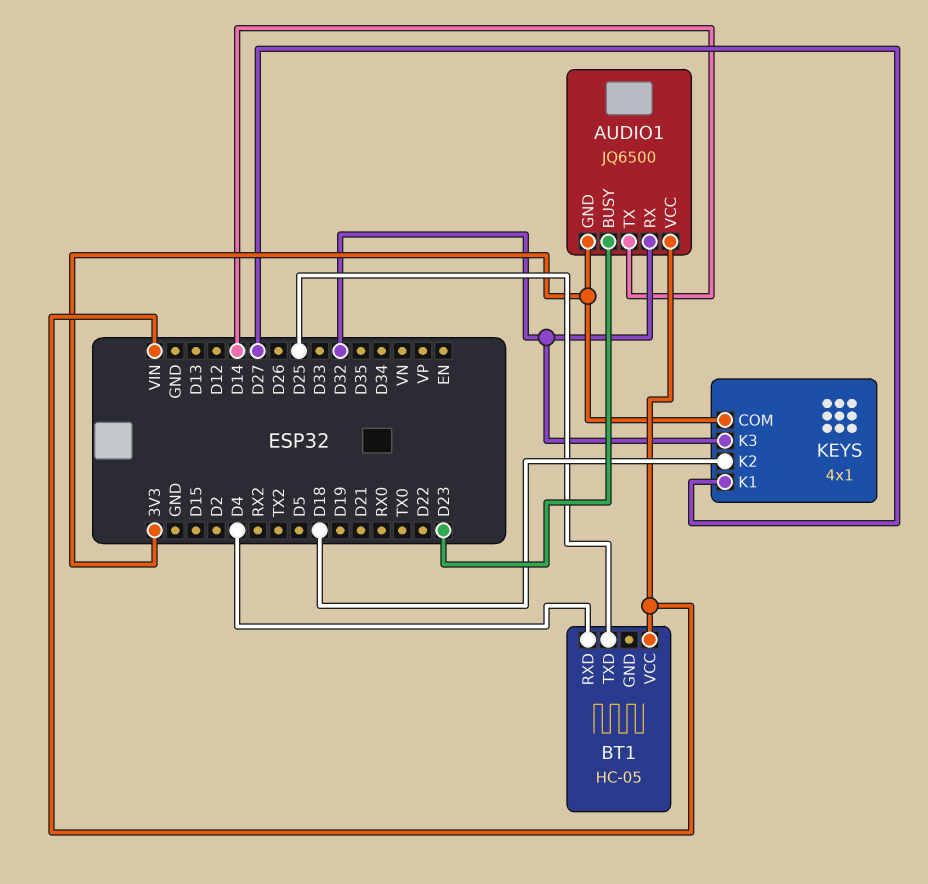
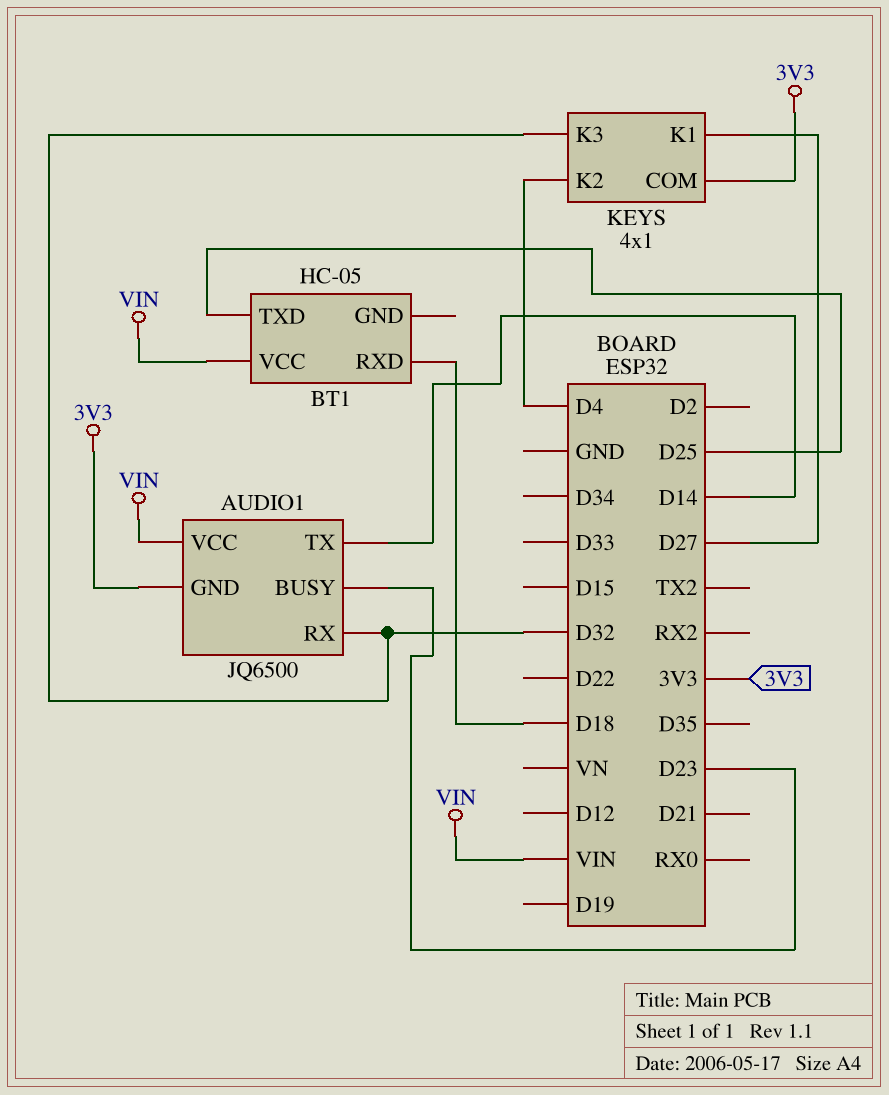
BT1 pin RXD: D4 -> D18
KEYS pin K2: D18 -> D4

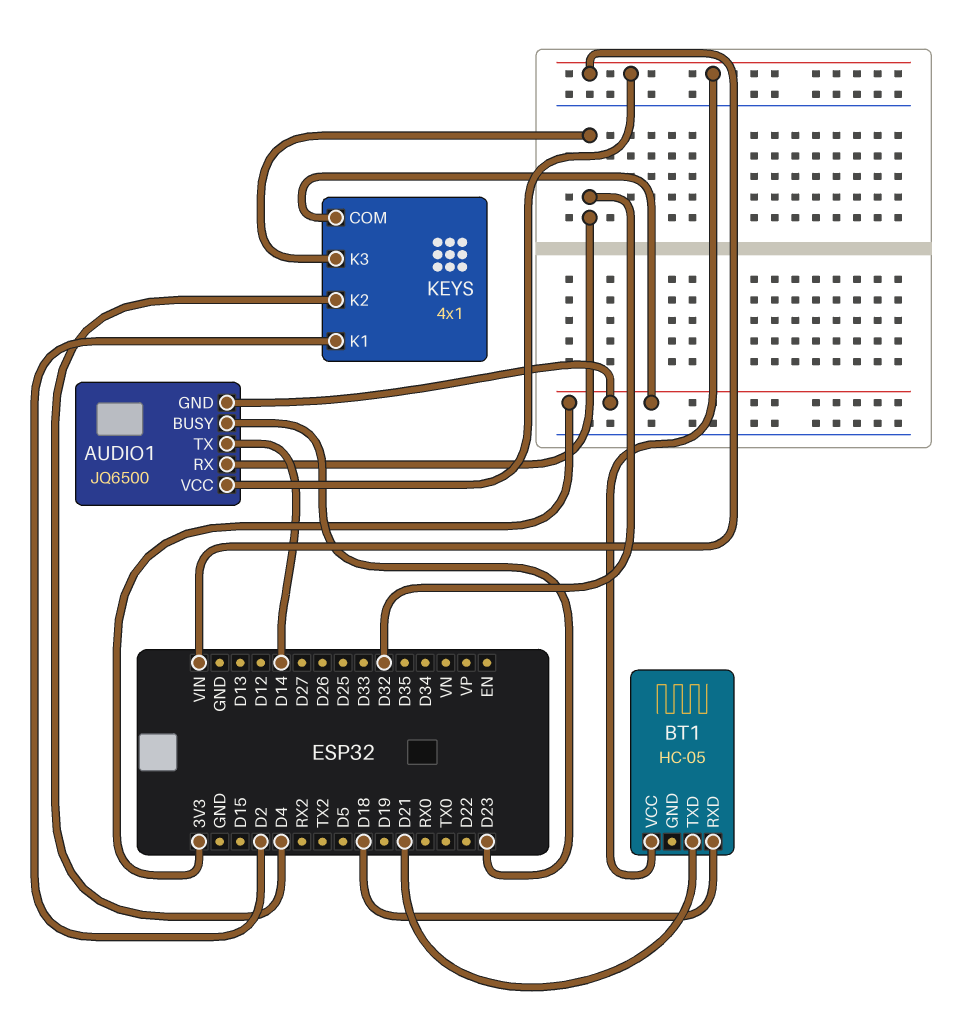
BT1 pin TXD: D25 -> D21
KEYS pin K1: D27 -> D2

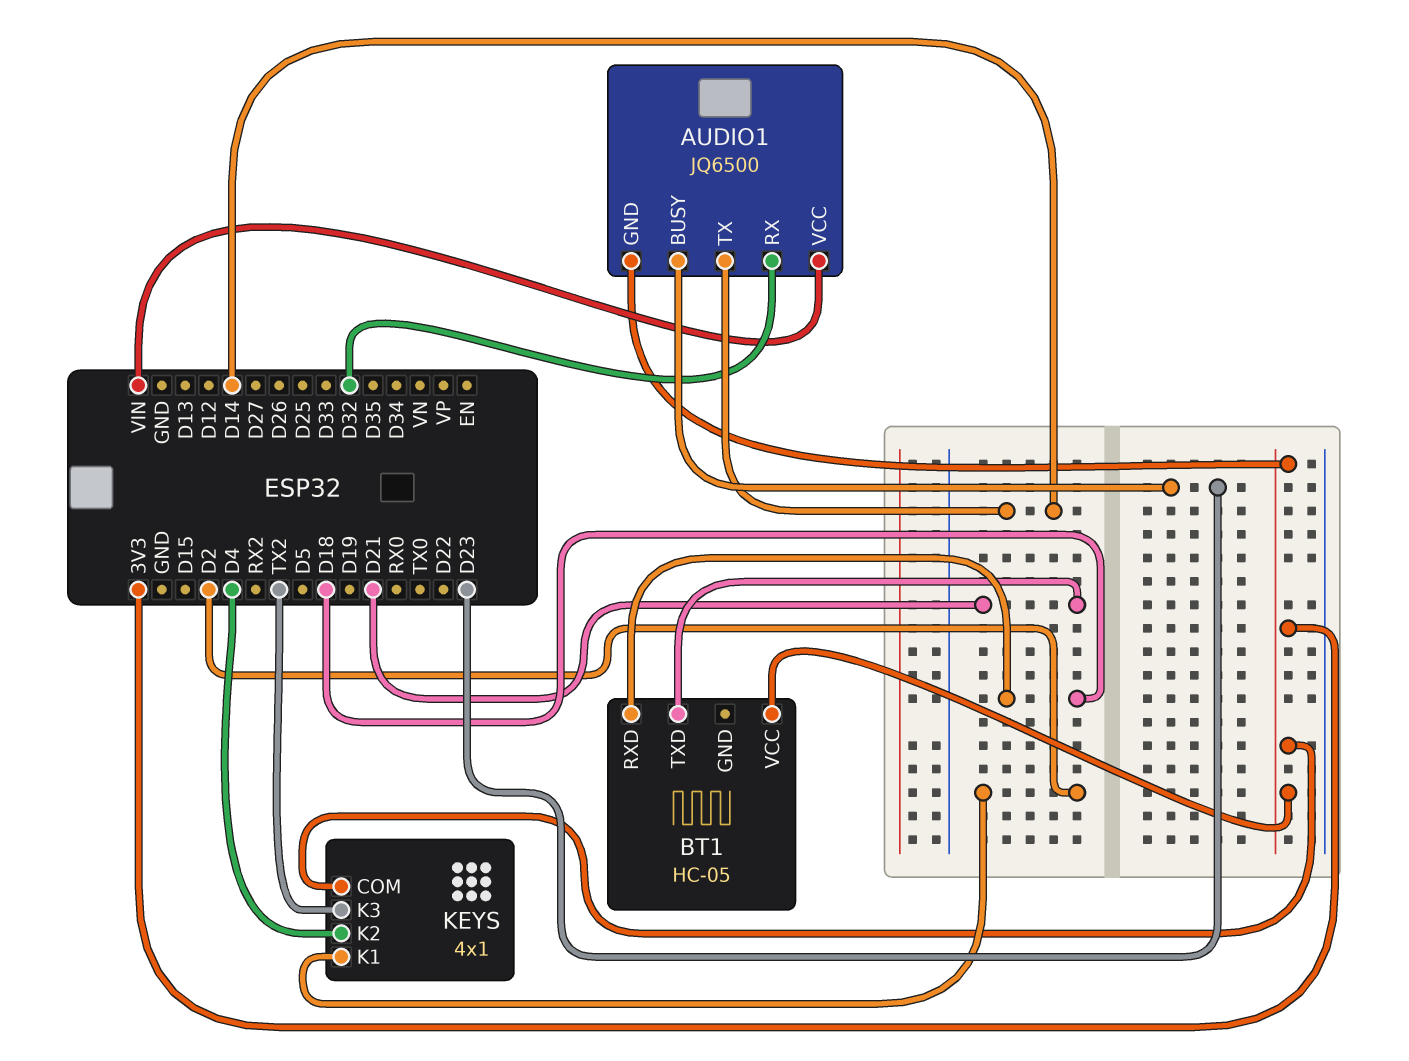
BT1 pin VCC: VIN -> 3V3
KEYS pin K3: D32 -> TX2

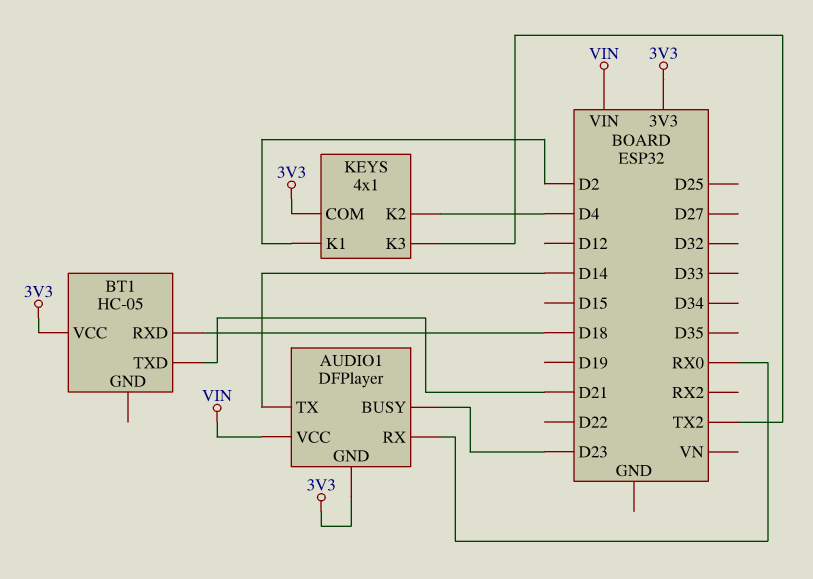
AUDIO1: JQ6500 -> DFPlayer
AUDIO1 pin RX: D32 -> RX0

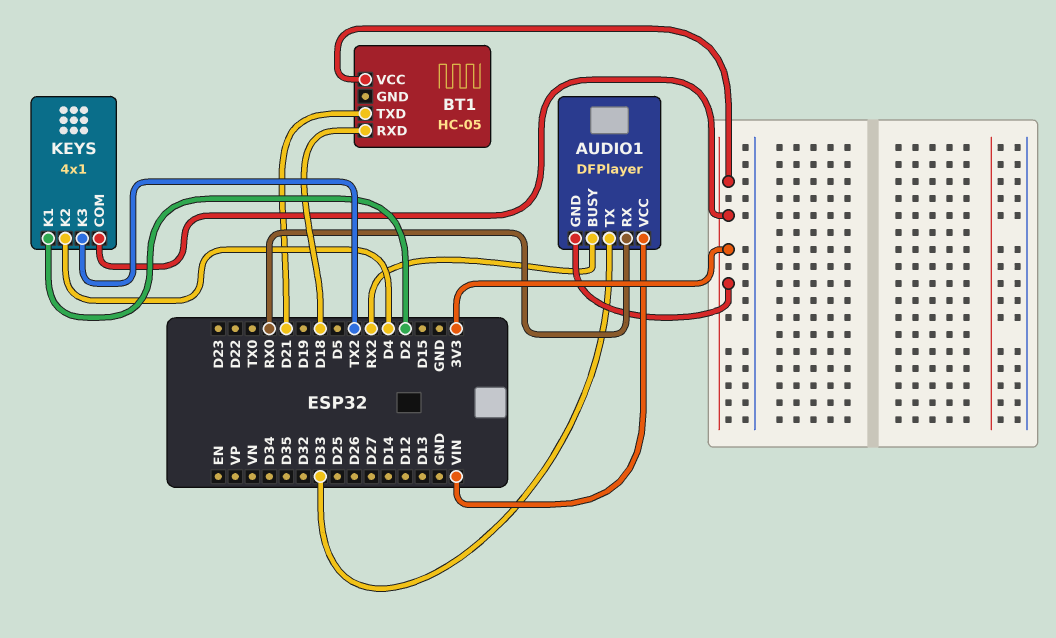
AUDIO1 pin BUSY: D23 -> RX2
AUDIO1 pin TX: D14 -> D33

